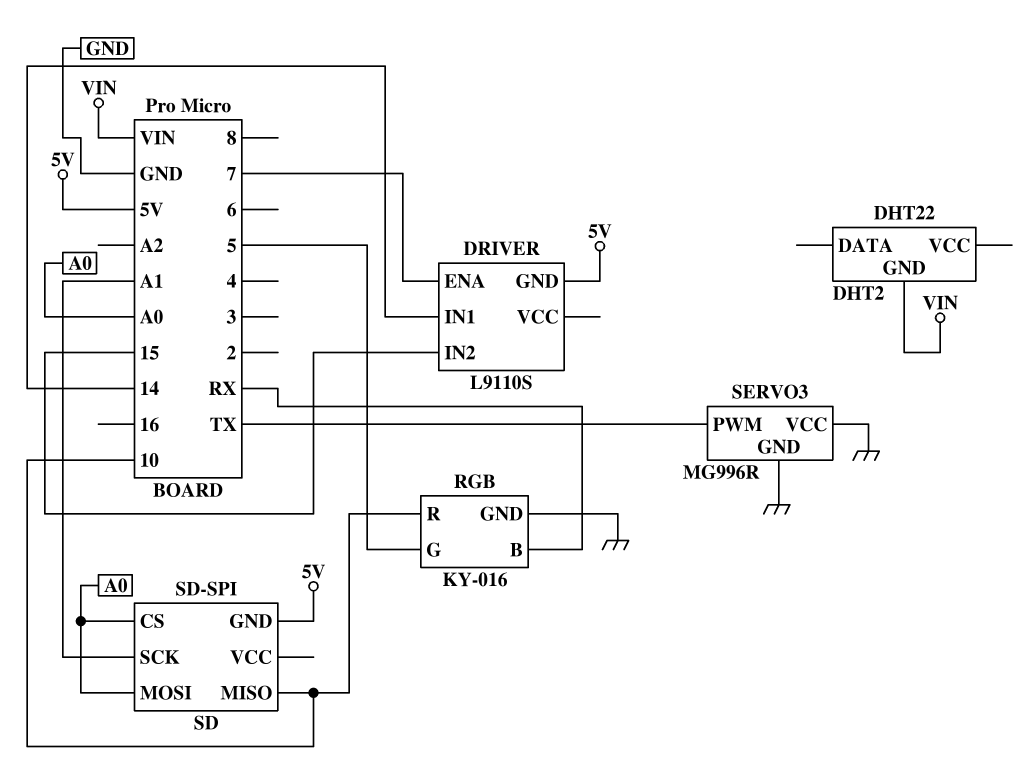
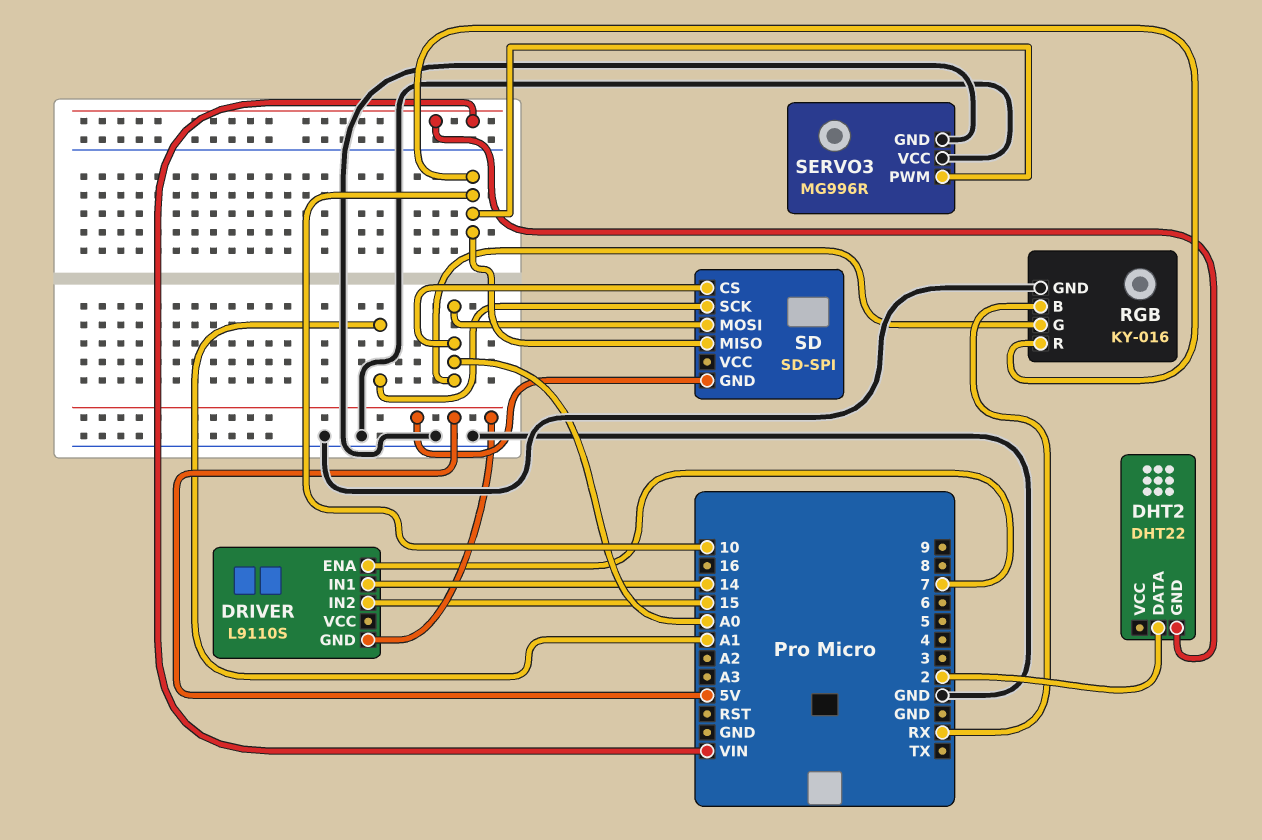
DHT2 pin DATA: none -> 2
RGB pin G: 5 -> A0
SERVO3 pin PWM: TX -> 10

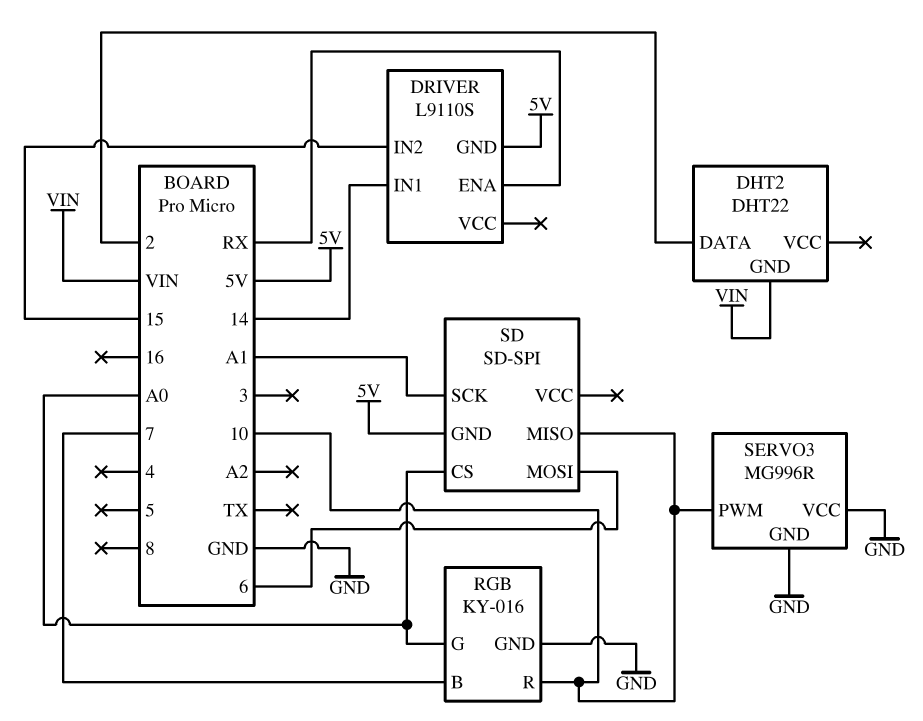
DRIVER pin ENA: 7 -> RX
RGB pin B: RX -> 7
SD pin MOSI: A0 -> 6

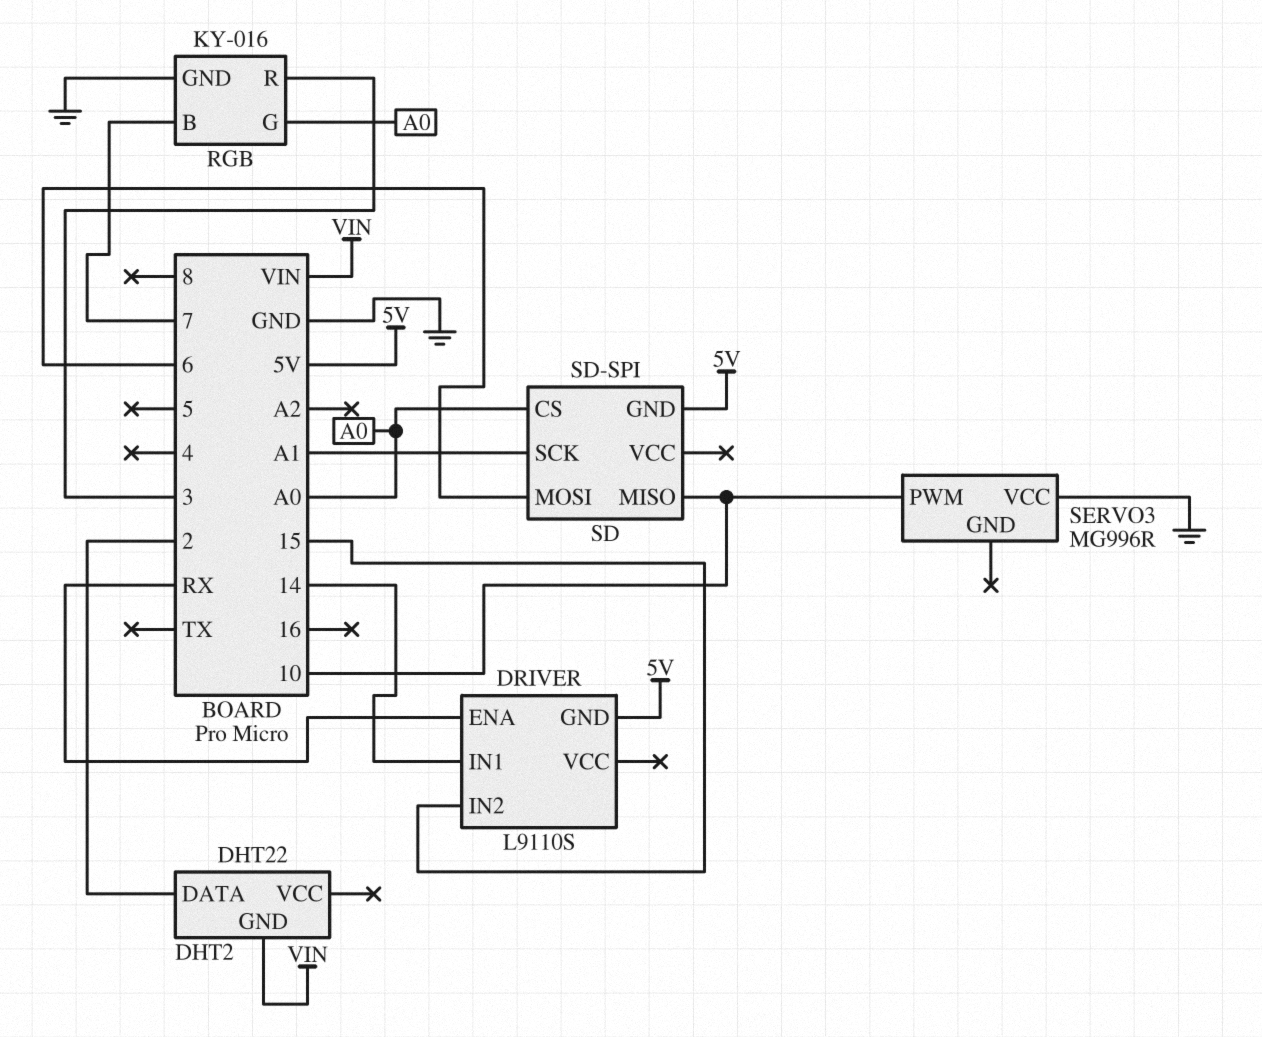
RGB pin R: 10 -> 3
SERVO3 pin GND: GND -> none

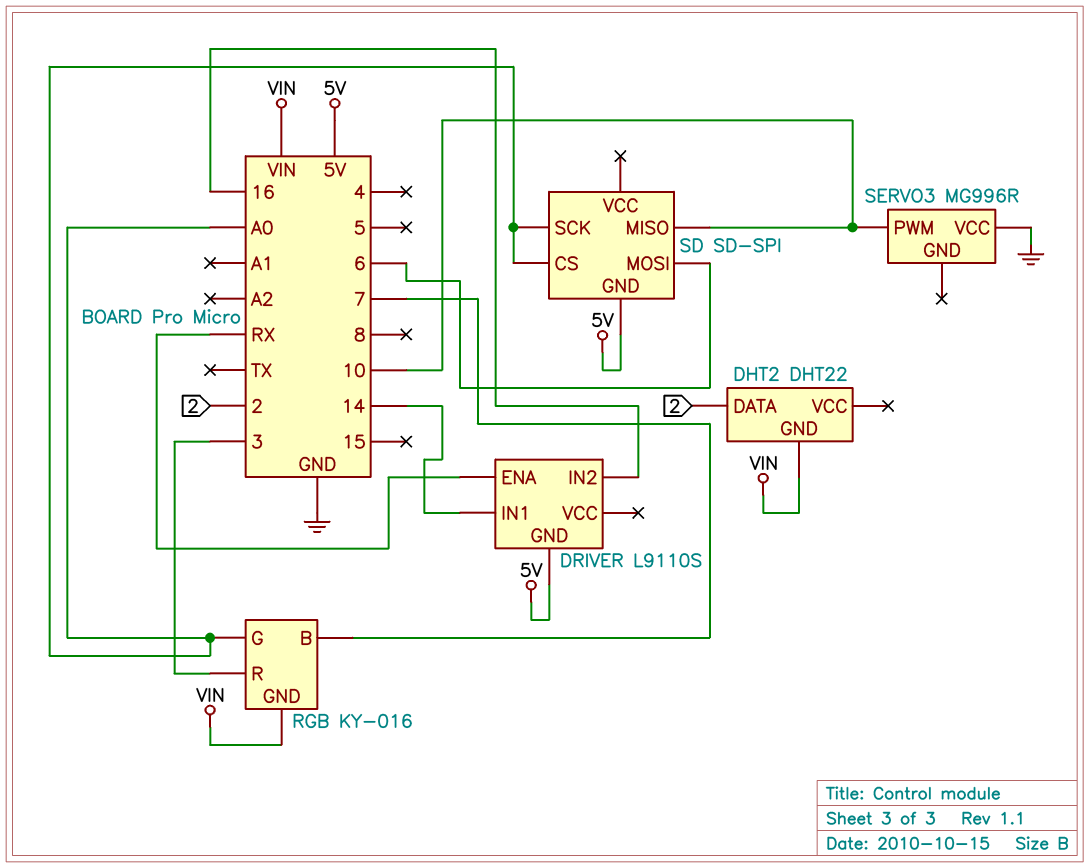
DRIVER pin IN2: 15 -> 16
RGB pin GND: GND -> VIN
SD pin SCK: A1 -> A0

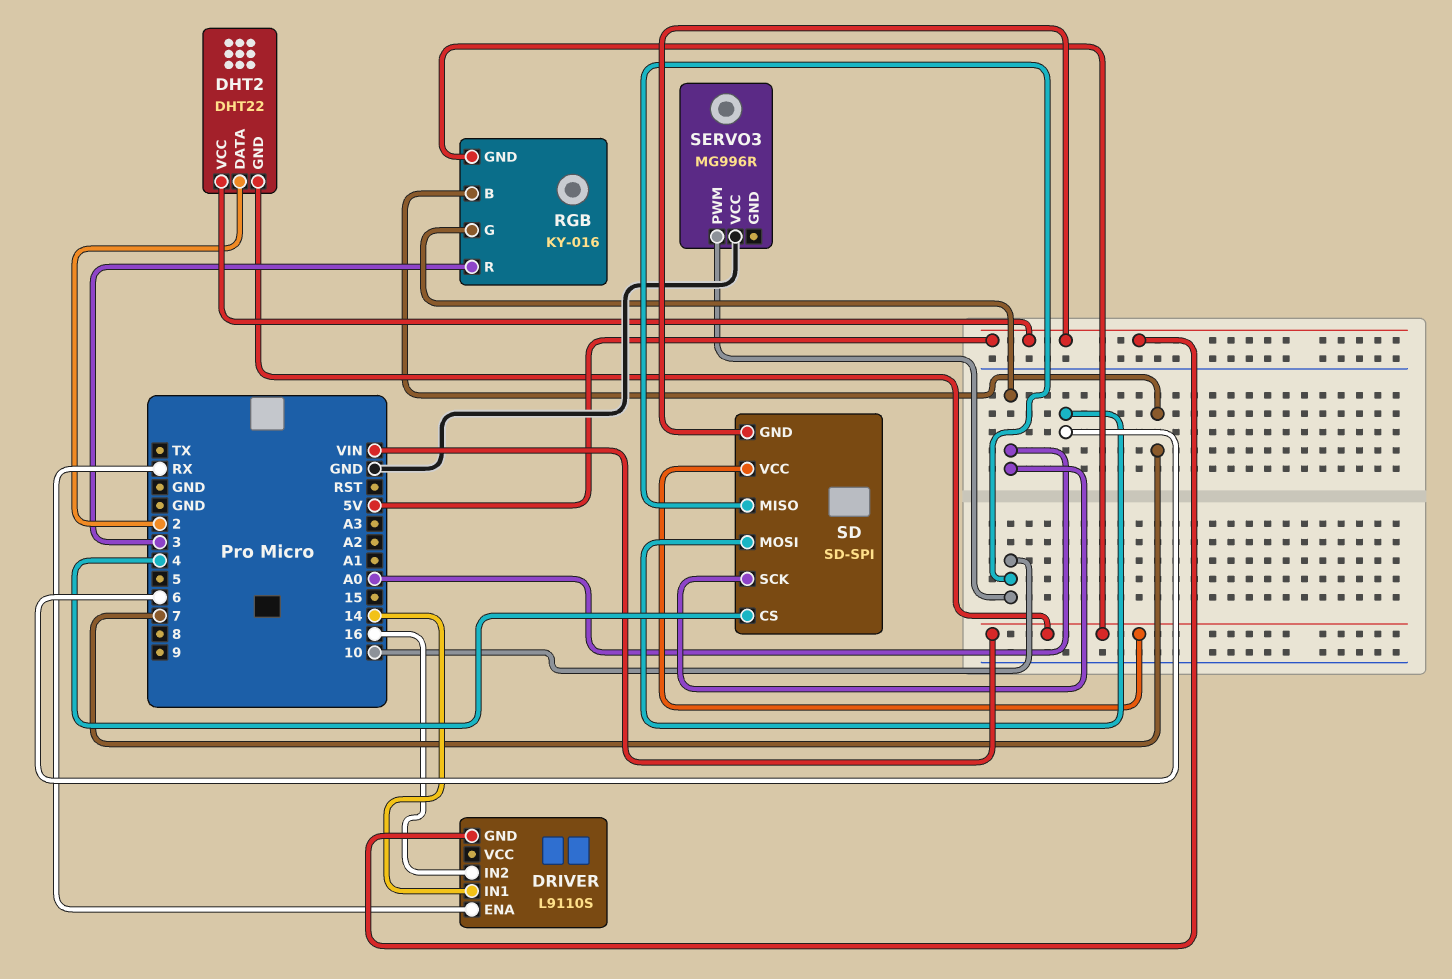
DHT2 pin VCC: none -> 5V
SD pin CS: A0 -> 4
SD pin VCC: none -> VIN

